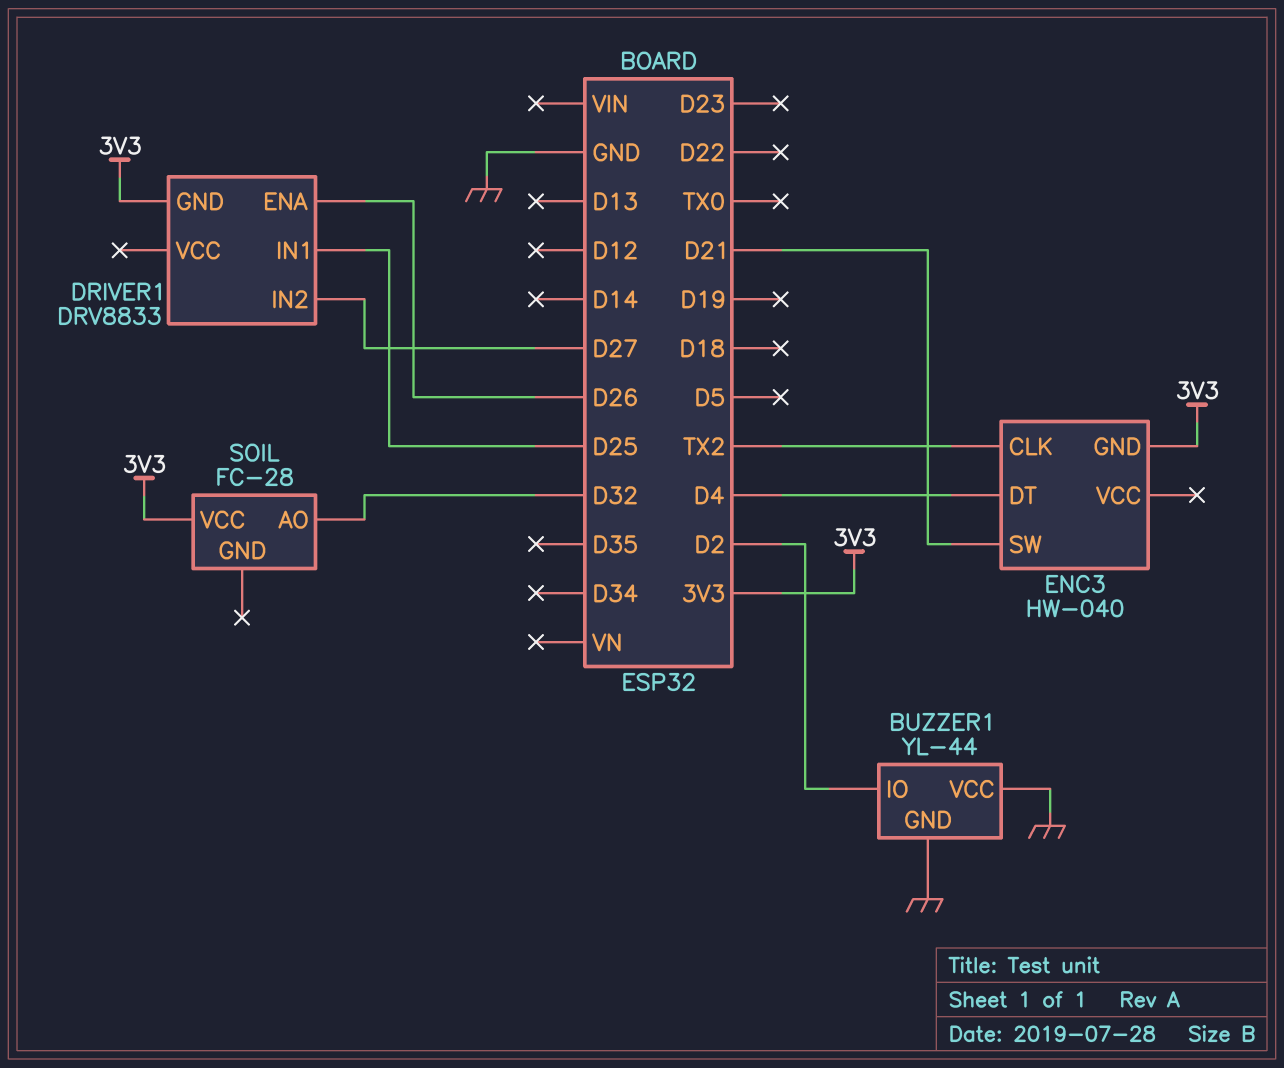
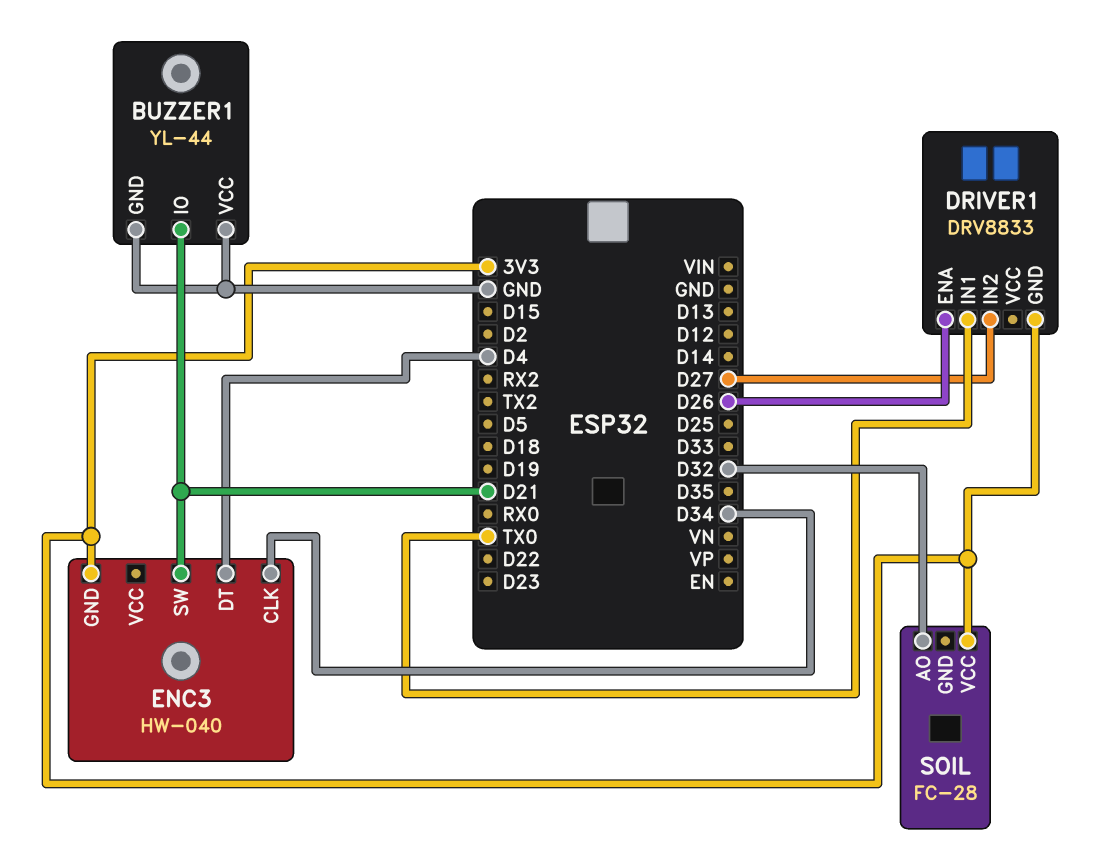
BUZZER1 pin IO: D2 -> D21
DRIVER1 pin IN1: D25 -> TX0
ENC3 pin CLK: TX2 -> D34

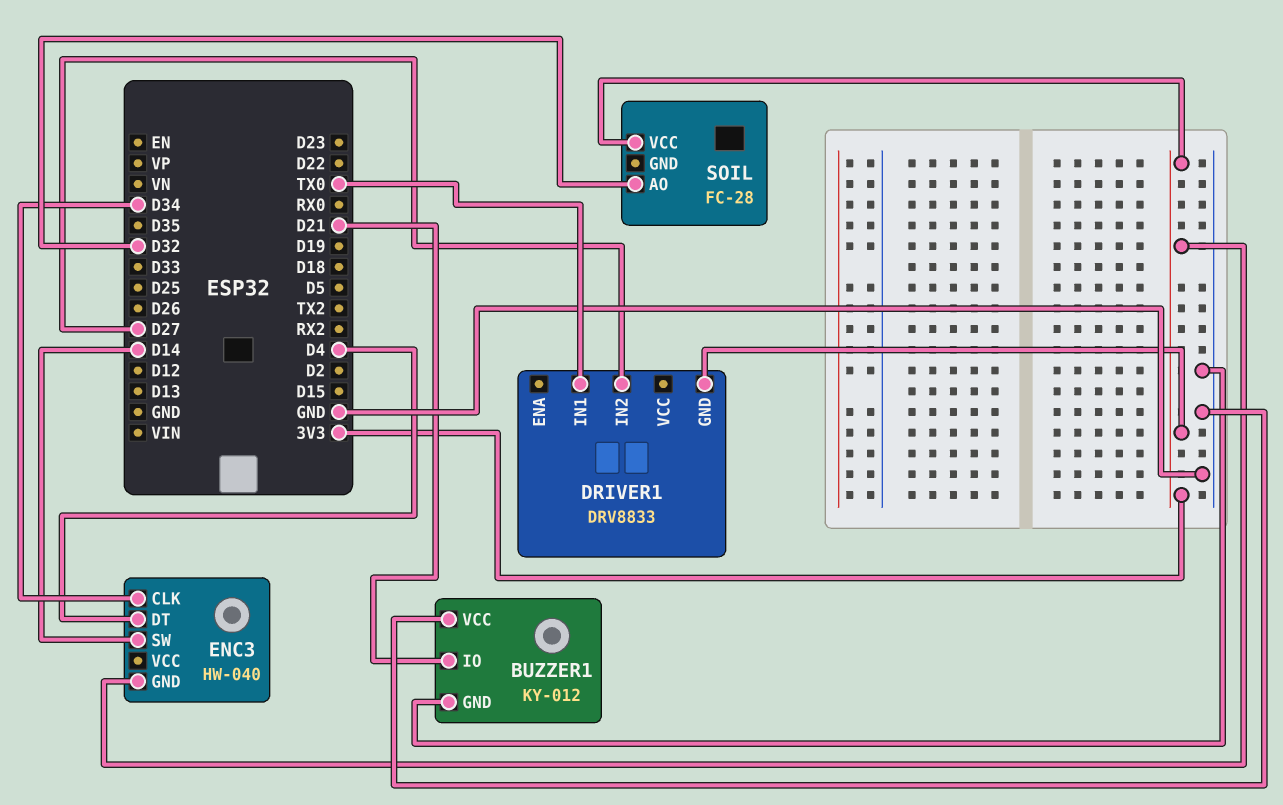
BUZZER1: YL-44 -> KY-012
DRIVER1 pin ENA: D26 -> none
ENC3 pin SW: D21 -> D14

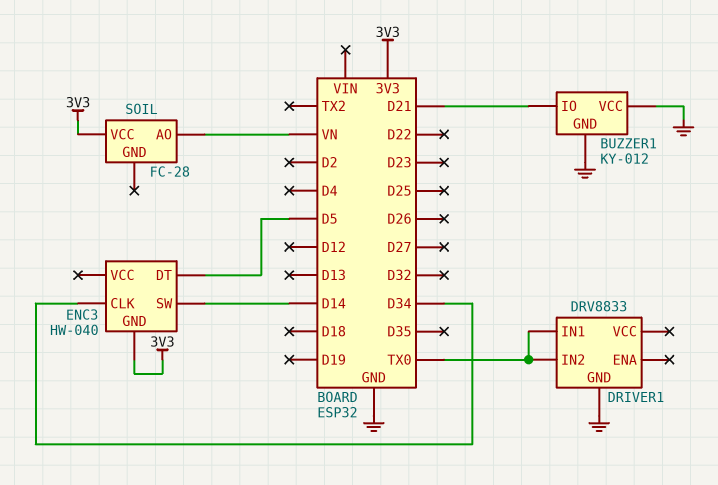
DRIVER1 pin GND: 3V3 -> GND
DRIVER1 pin IN2: D27 -> TX0
ENC3 pin DT: D4 -> D5
SOIL pin AO: D32 -> VN

